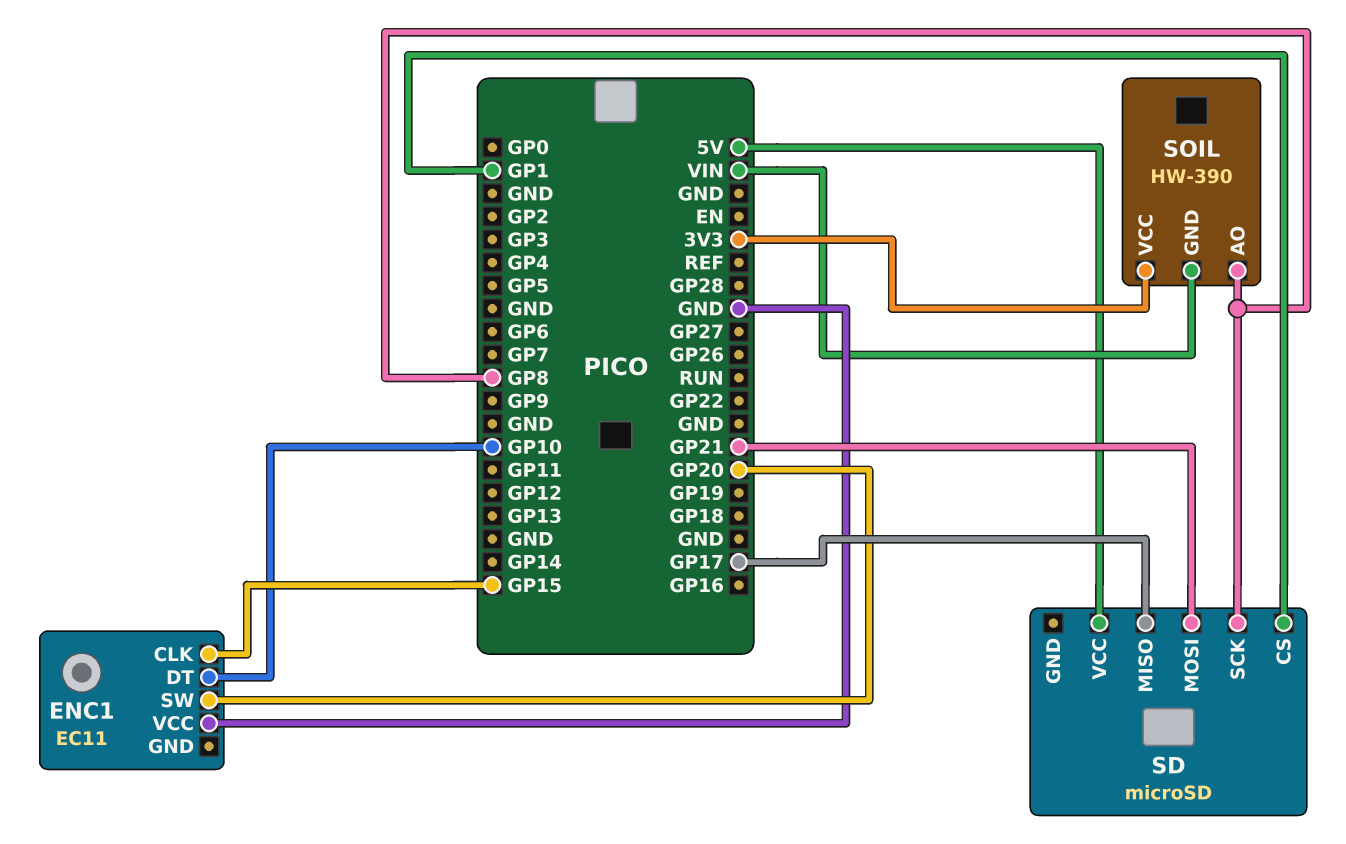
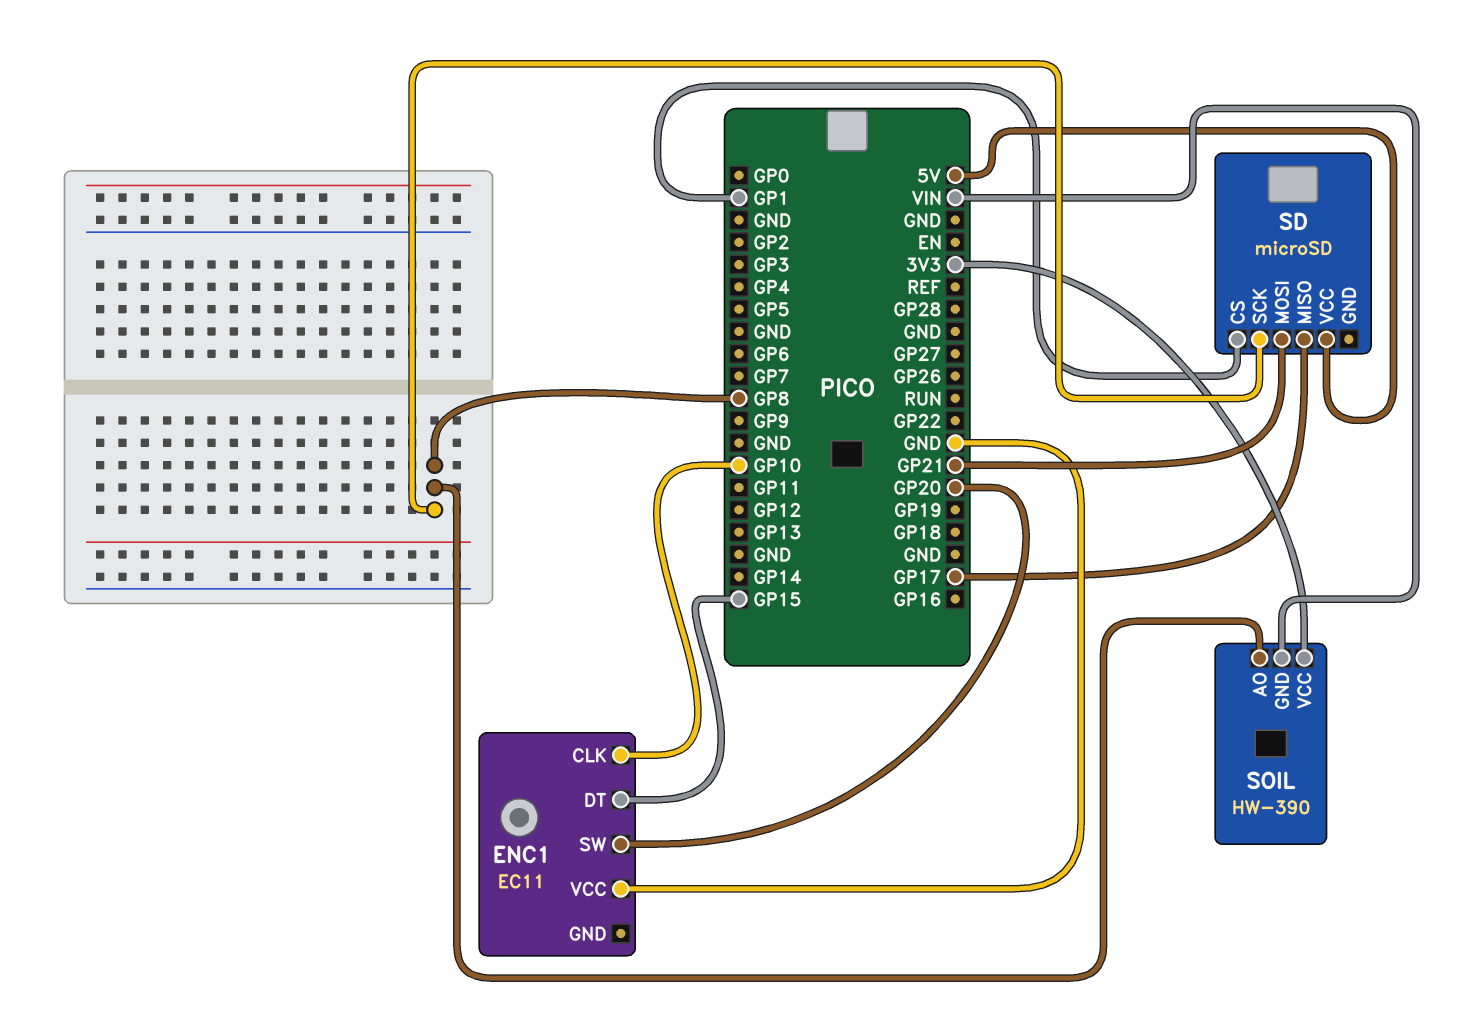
ENC1 pin CLK: GP15 -> GP10
ENC1 pin DT: GP10 -> GP15

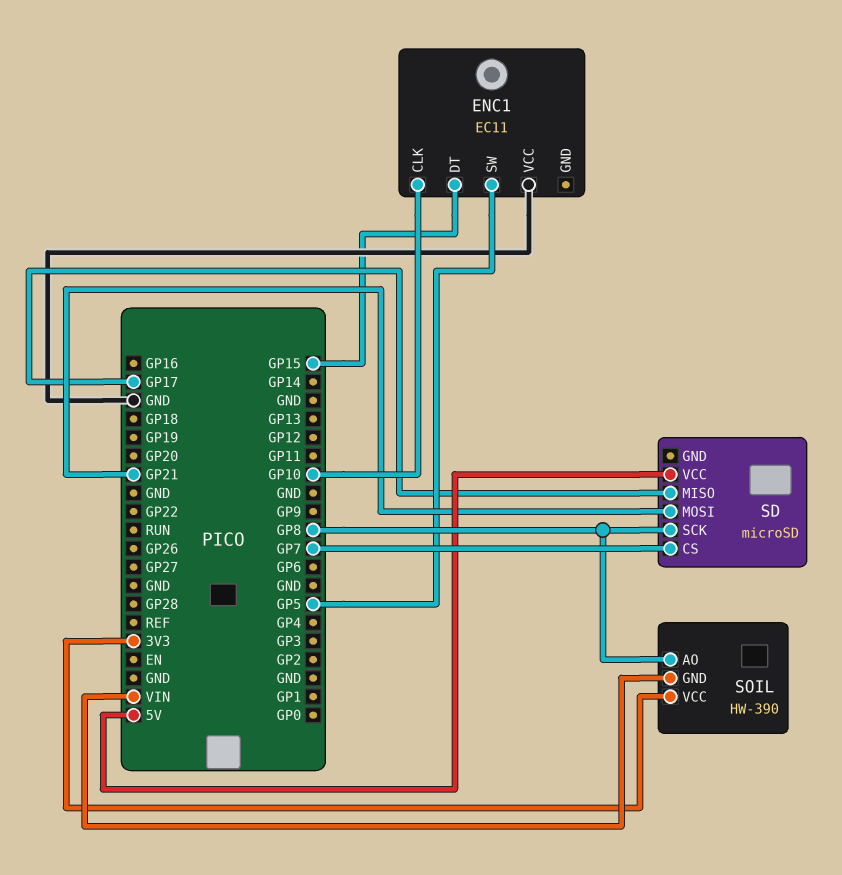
ENC1 pin SW: GP20 -> GP5
SD pin CS: GP1 -> GP7

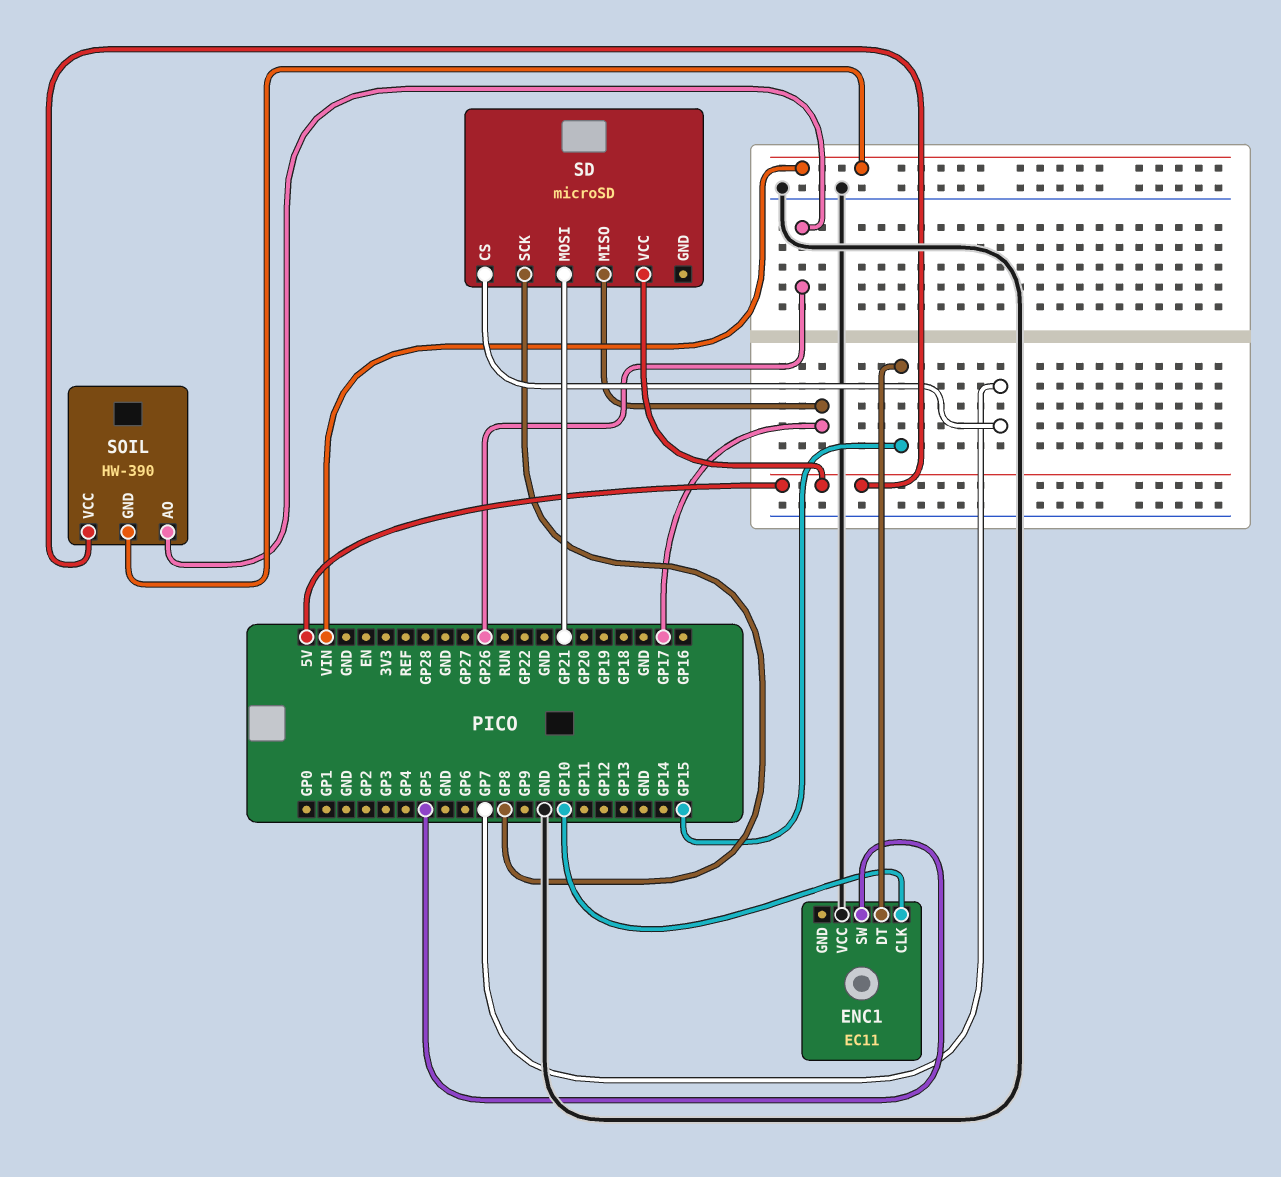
SOIL pin AO: GP8 -> GP26
SOIL pin VCC: 3V3 -> 5V

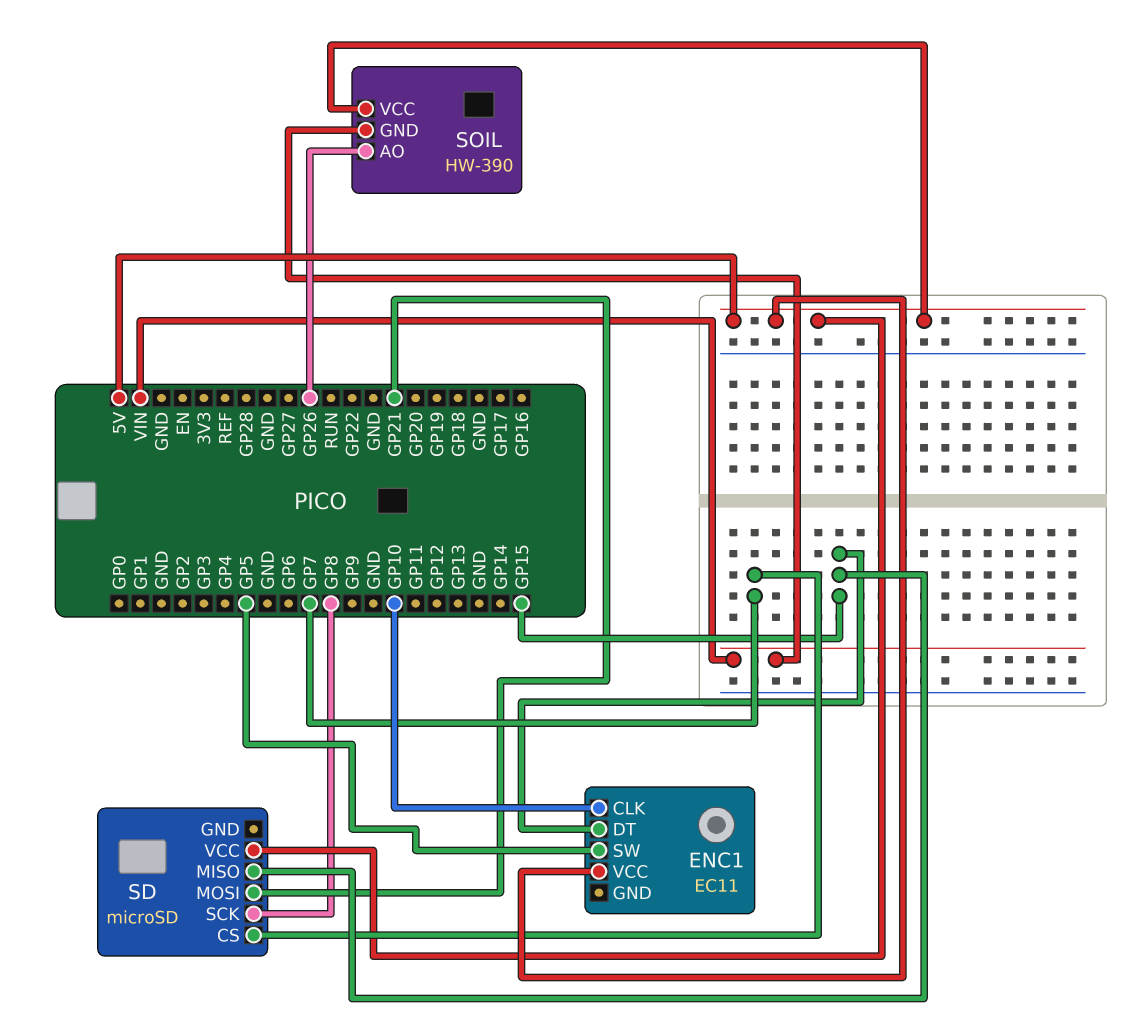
ENC1 pin VCC: GND -> 5V
SD pin MISO: GP17 -> GP15

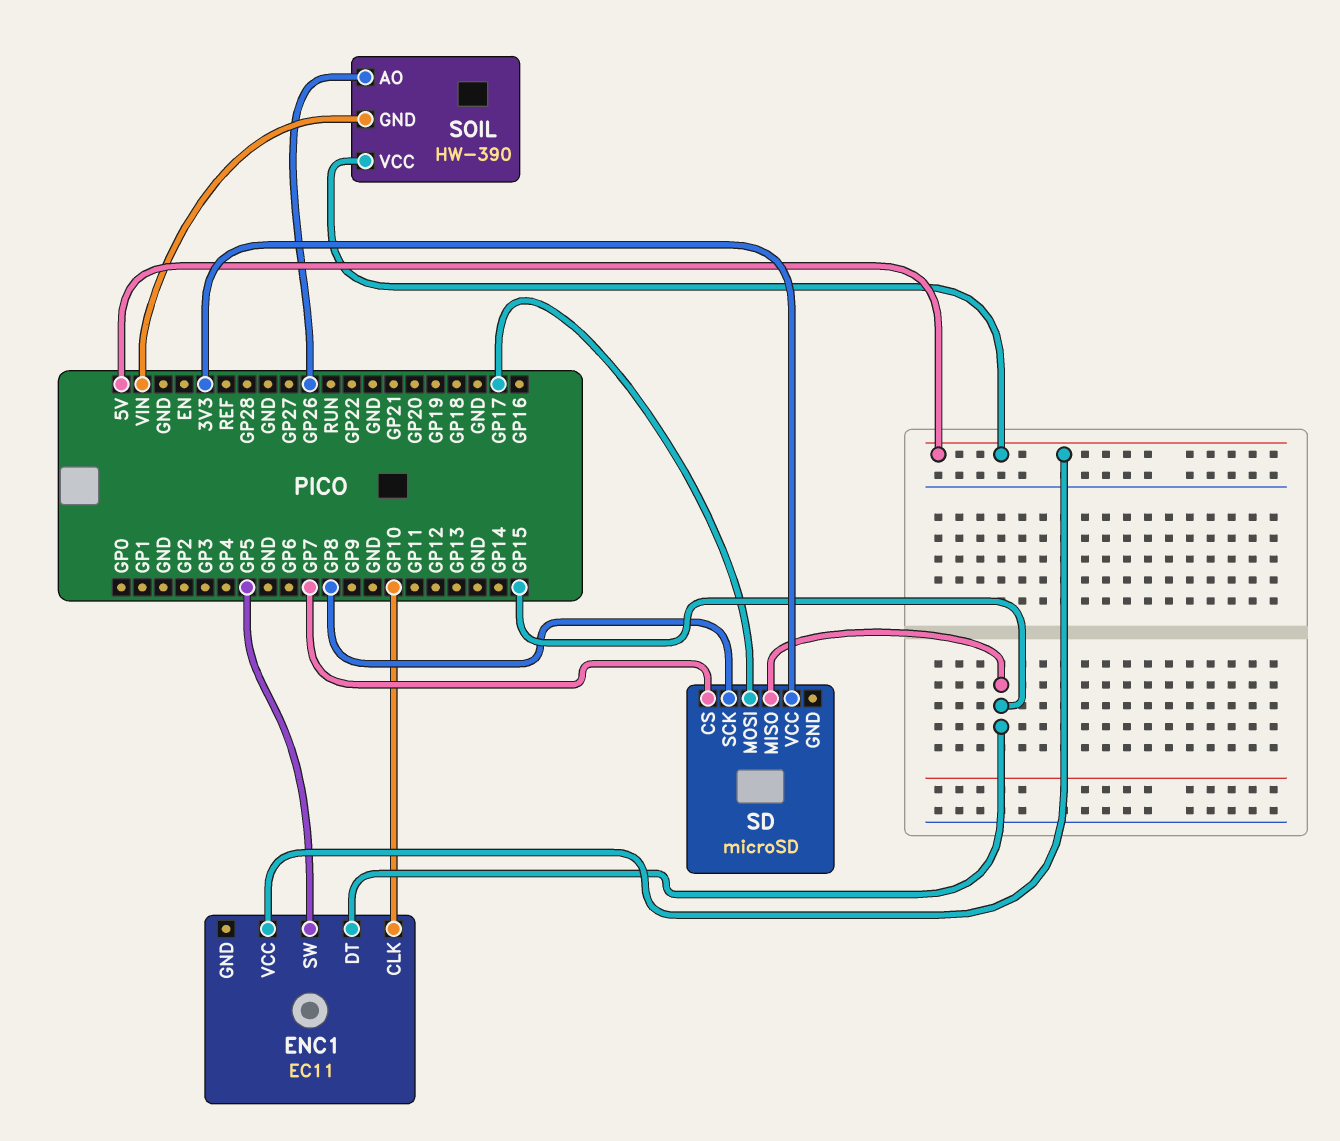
SD pin MOSI: GP21 -> GP17
SD pin VCC: 5V -> 3V3

